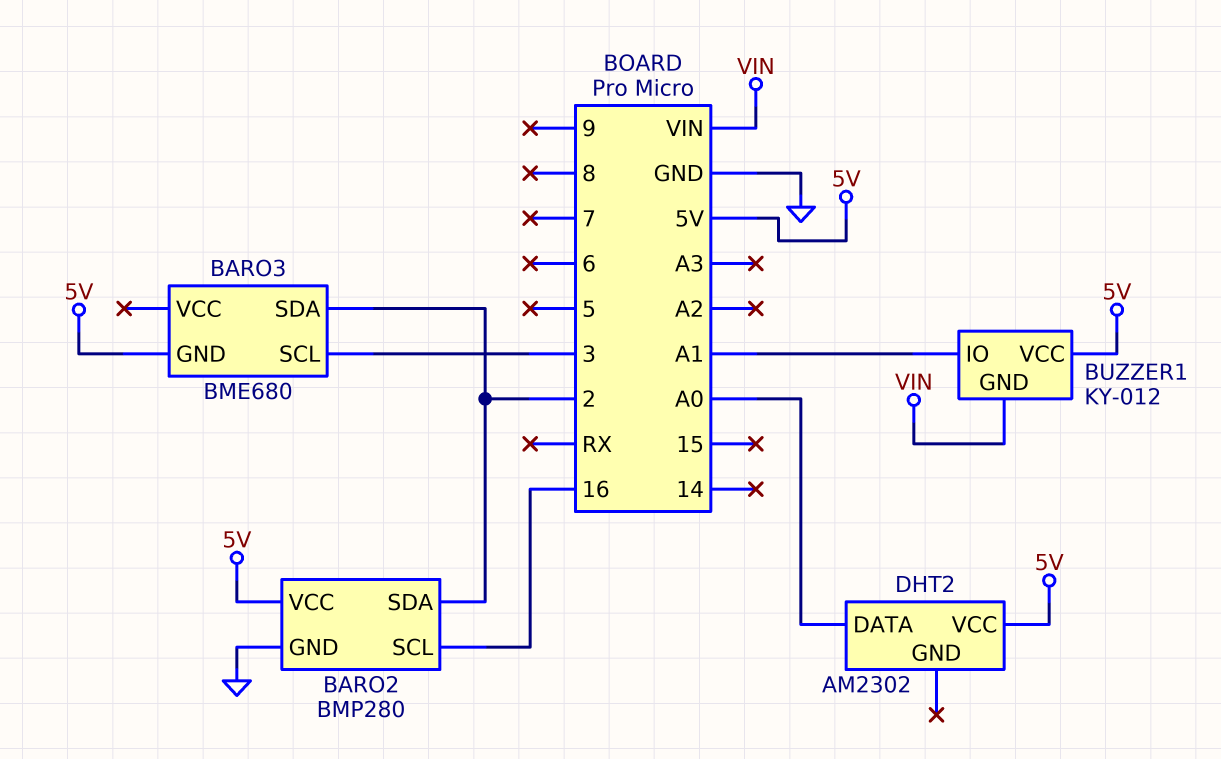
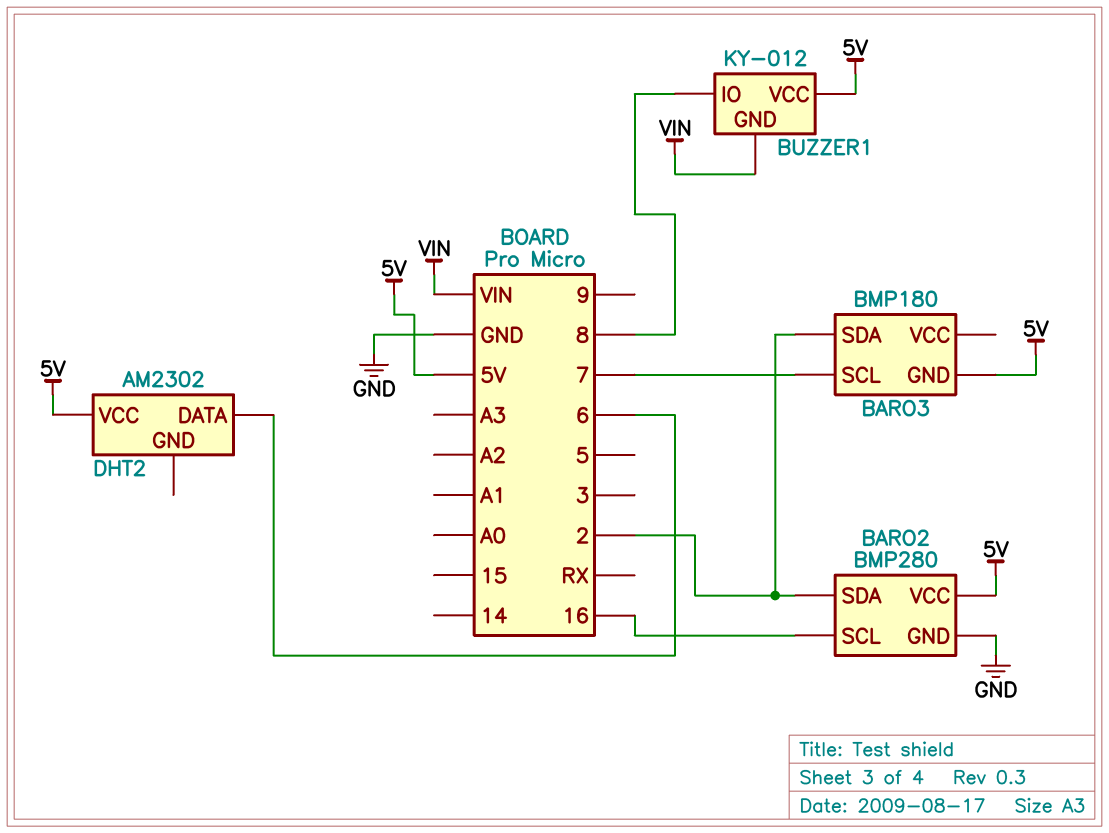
BARO3: BME680 -> BMP180
BARO3 pin SCL: 3 -> 7
BUZZER1 pin IO: A1 -> 8
DHT2 pin DATA: A0 -> 6

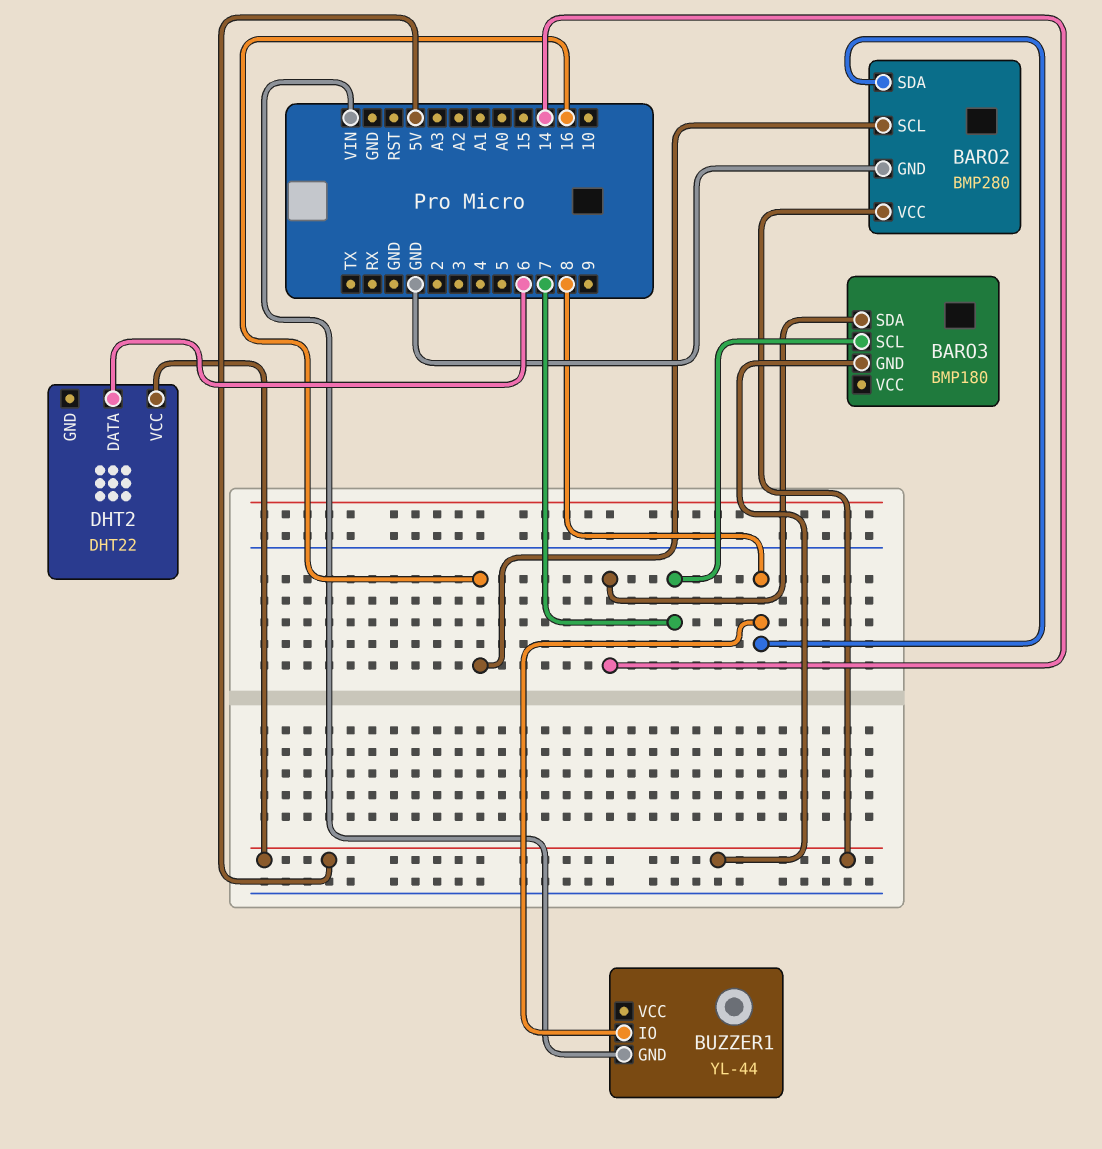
BARO2 pin SDA: 2 -> 8
BARO3 pin SDA: 2 -> 14
BUZZER1: KY-012 -> YL-44
BUZZER1 pin VCC: 5V -> none
DHT2: AM2302 -> DHT22

